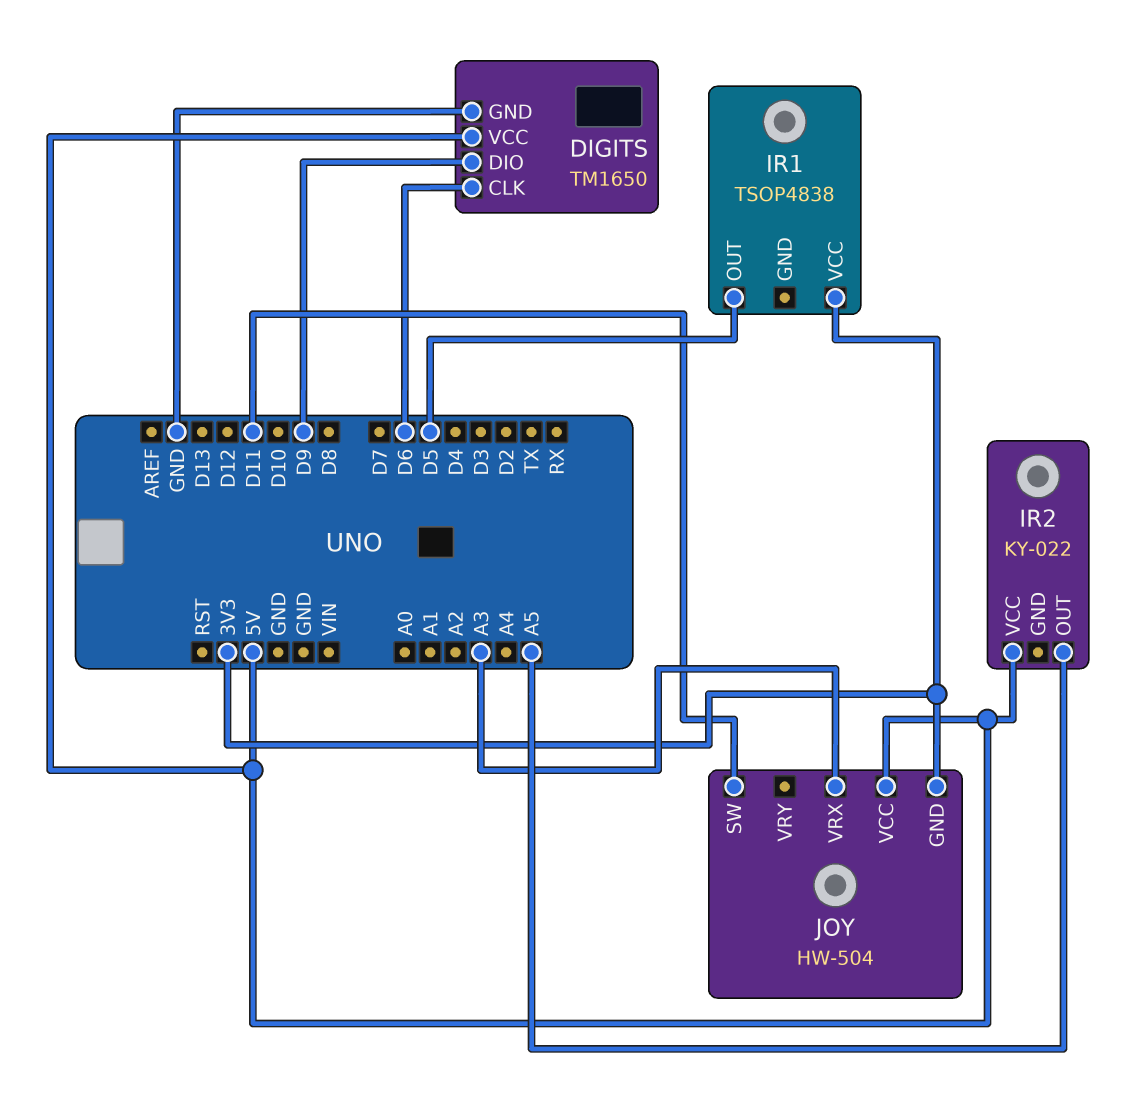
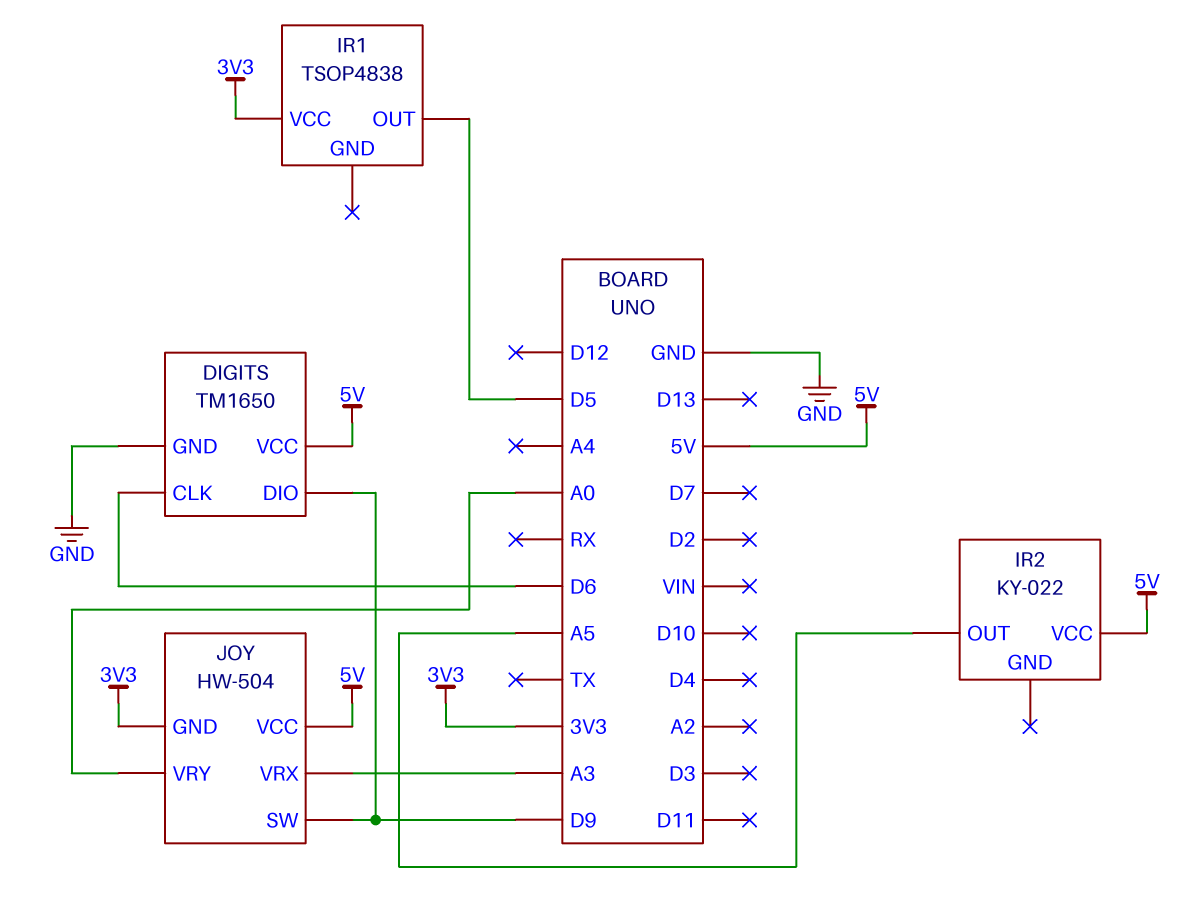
JOY pin SW: D11 -> D9
JOY pin VRY: none -> A0

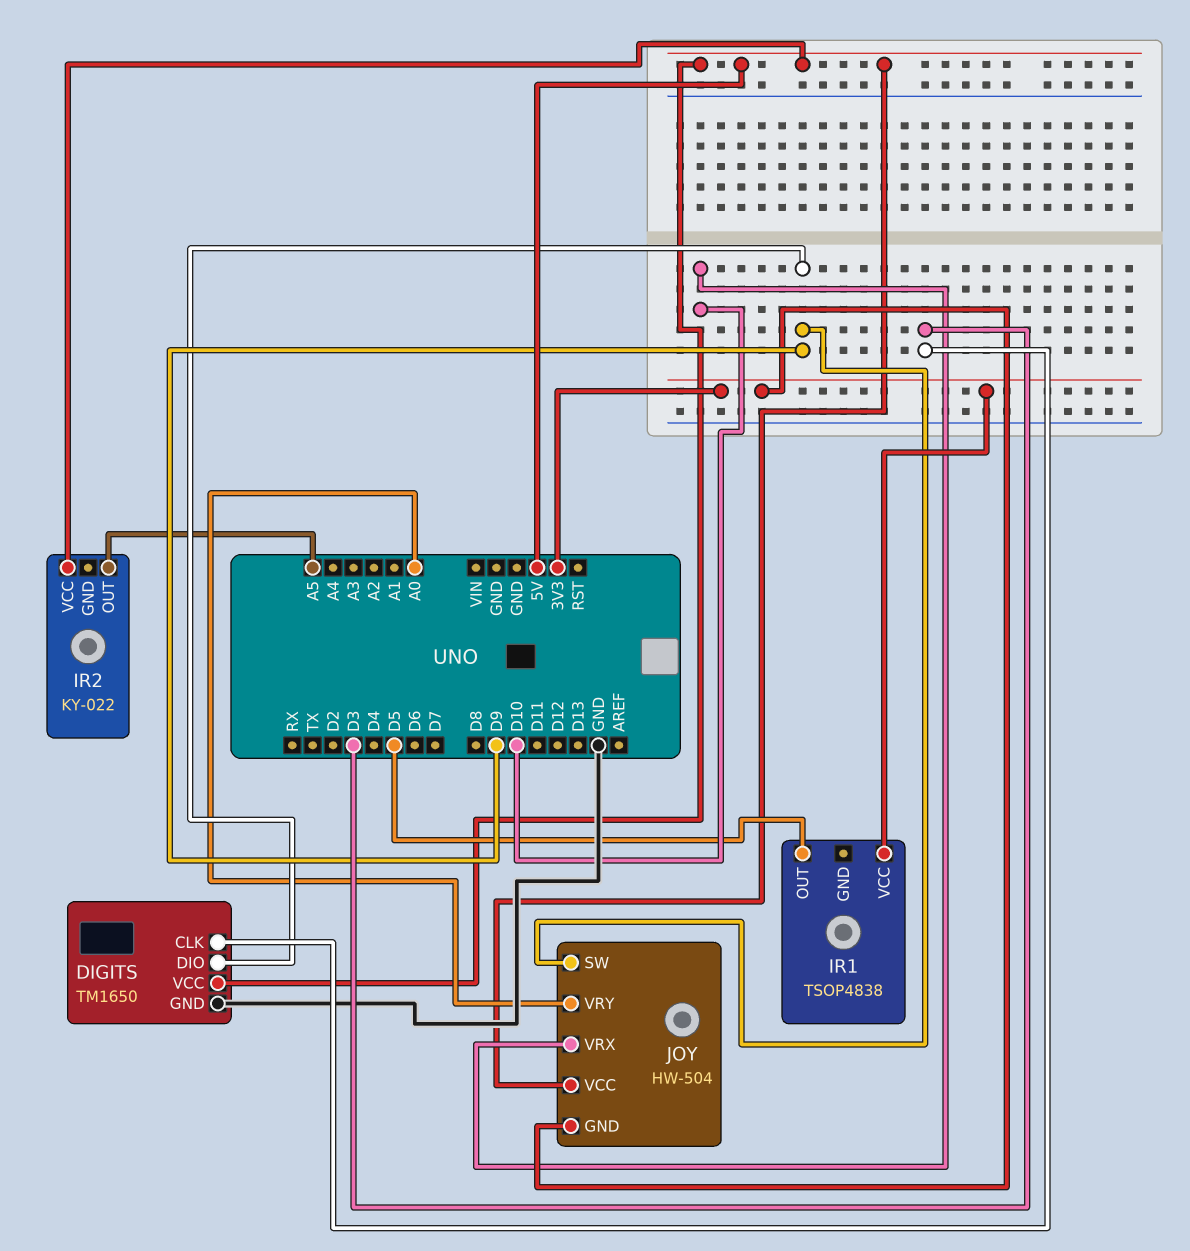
DIGITS pin CLK: D6 -> D3
JOY pin VRX: A3 -> D10

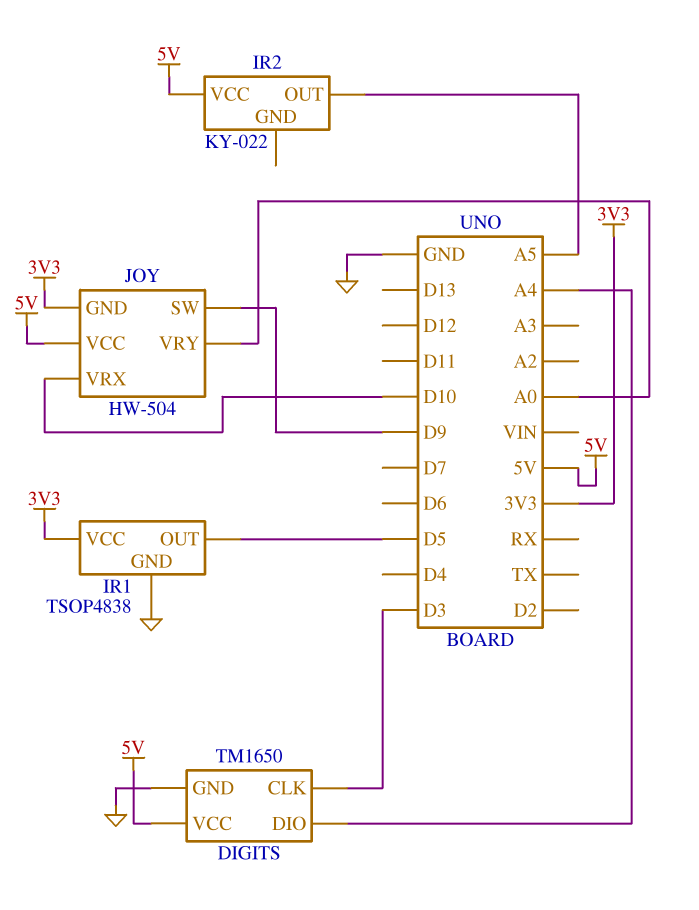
DIGITS pin DIO: D9 -> A4
IR1 pin GND: none -> GND

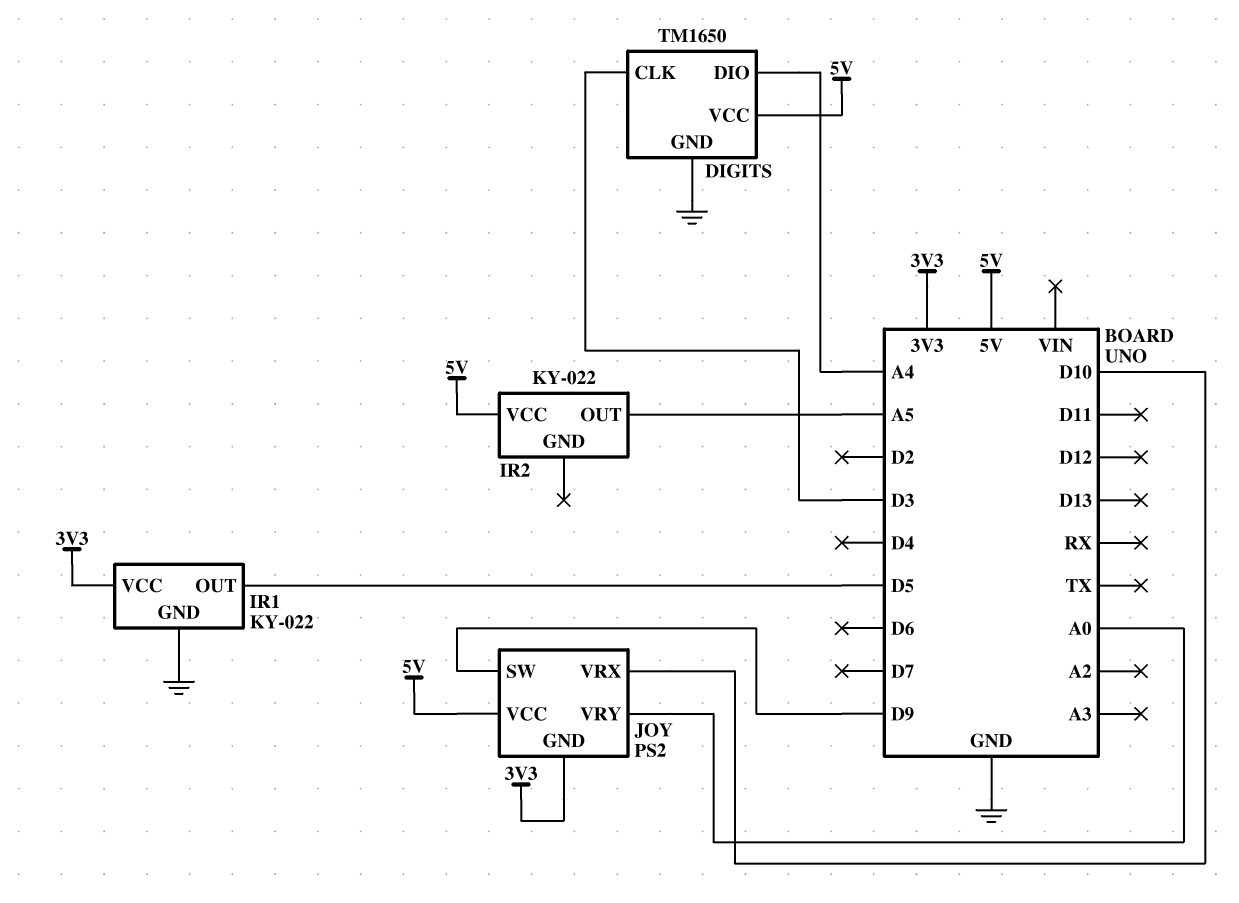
IR1: TSOP4838 -> KY-022
JOY: HW-504 -> PS2

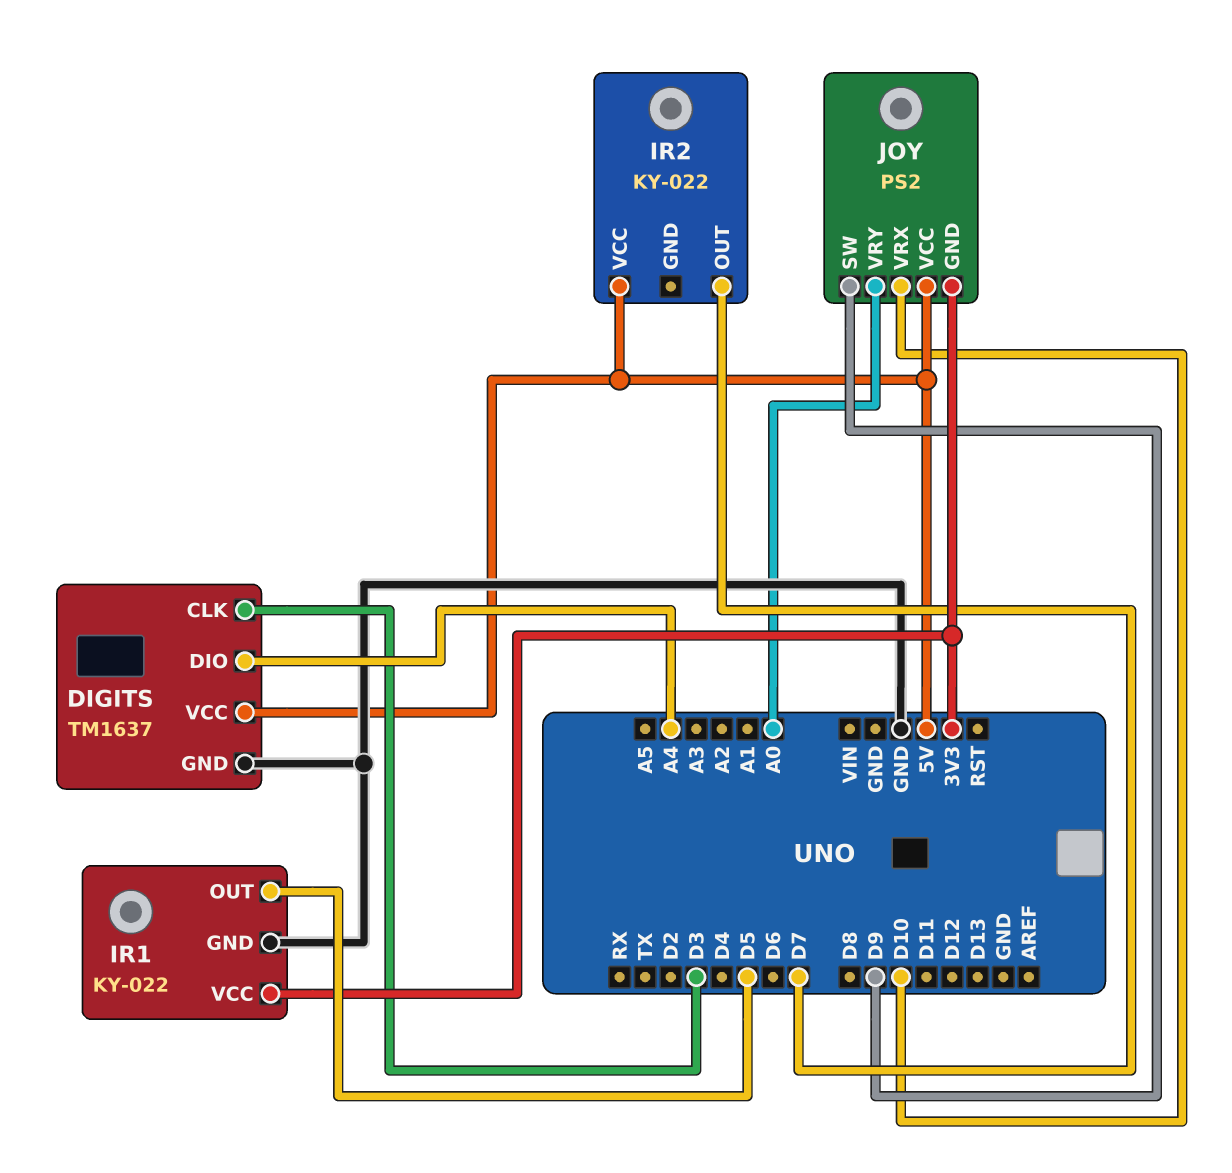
DIGITS: TM1650 -> TM1637
IR2 pin OUT: A5 -> D7

